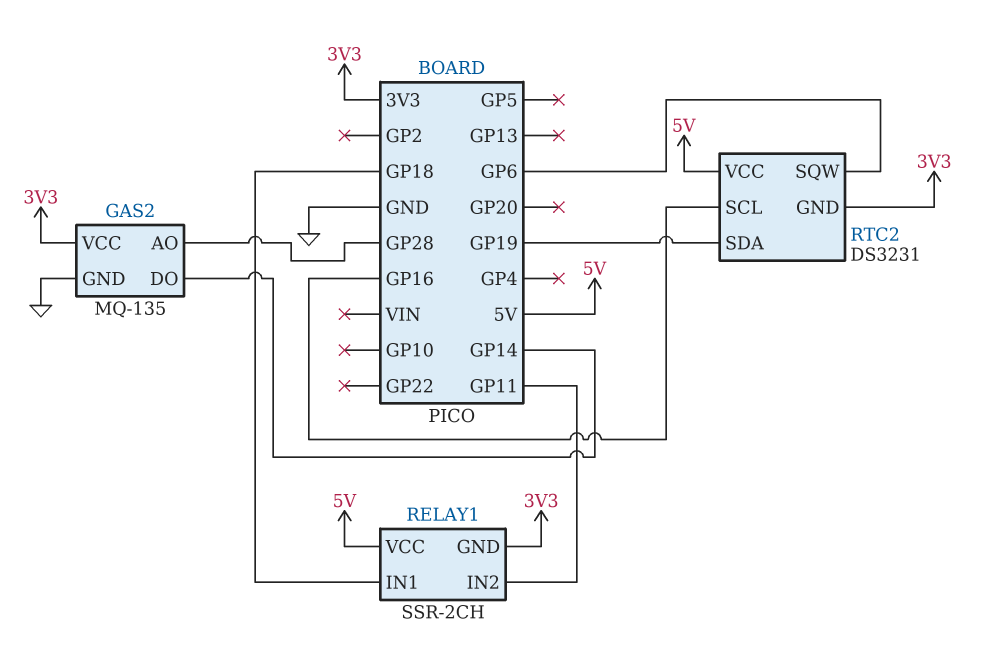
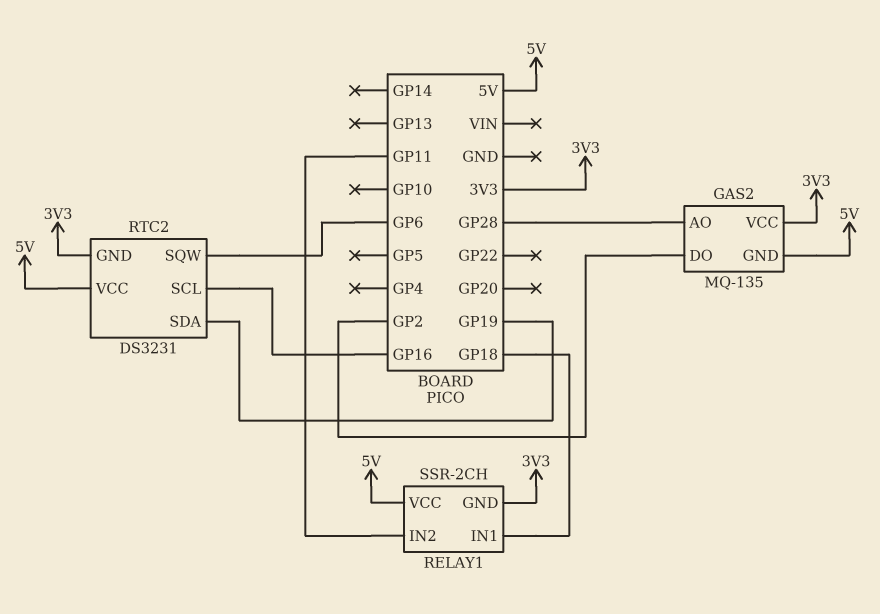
GAS2 pin DO: GP14 -> GP2
GAS2 pin GND: GND -> 5V

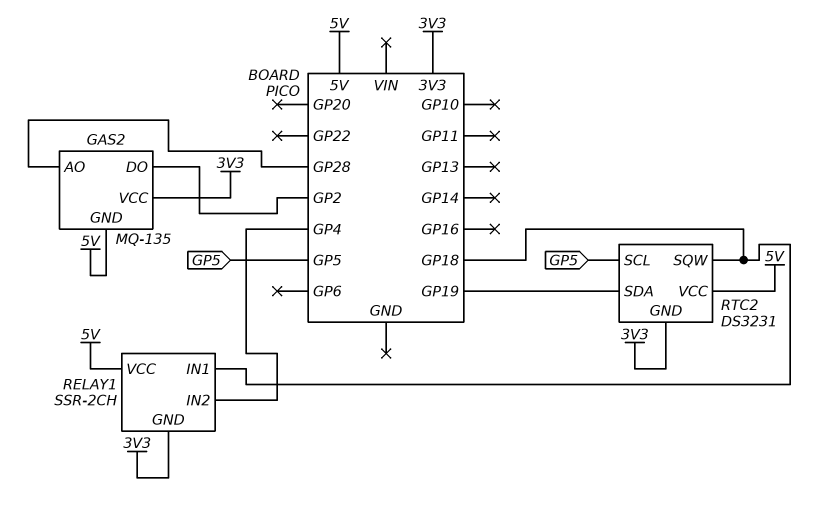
RELAY1 pin IN2: GP11 -> GP4
RTC2 pin SCL: GP16 -> GP5
RTC2 pin SQW: GP6 -> GP18

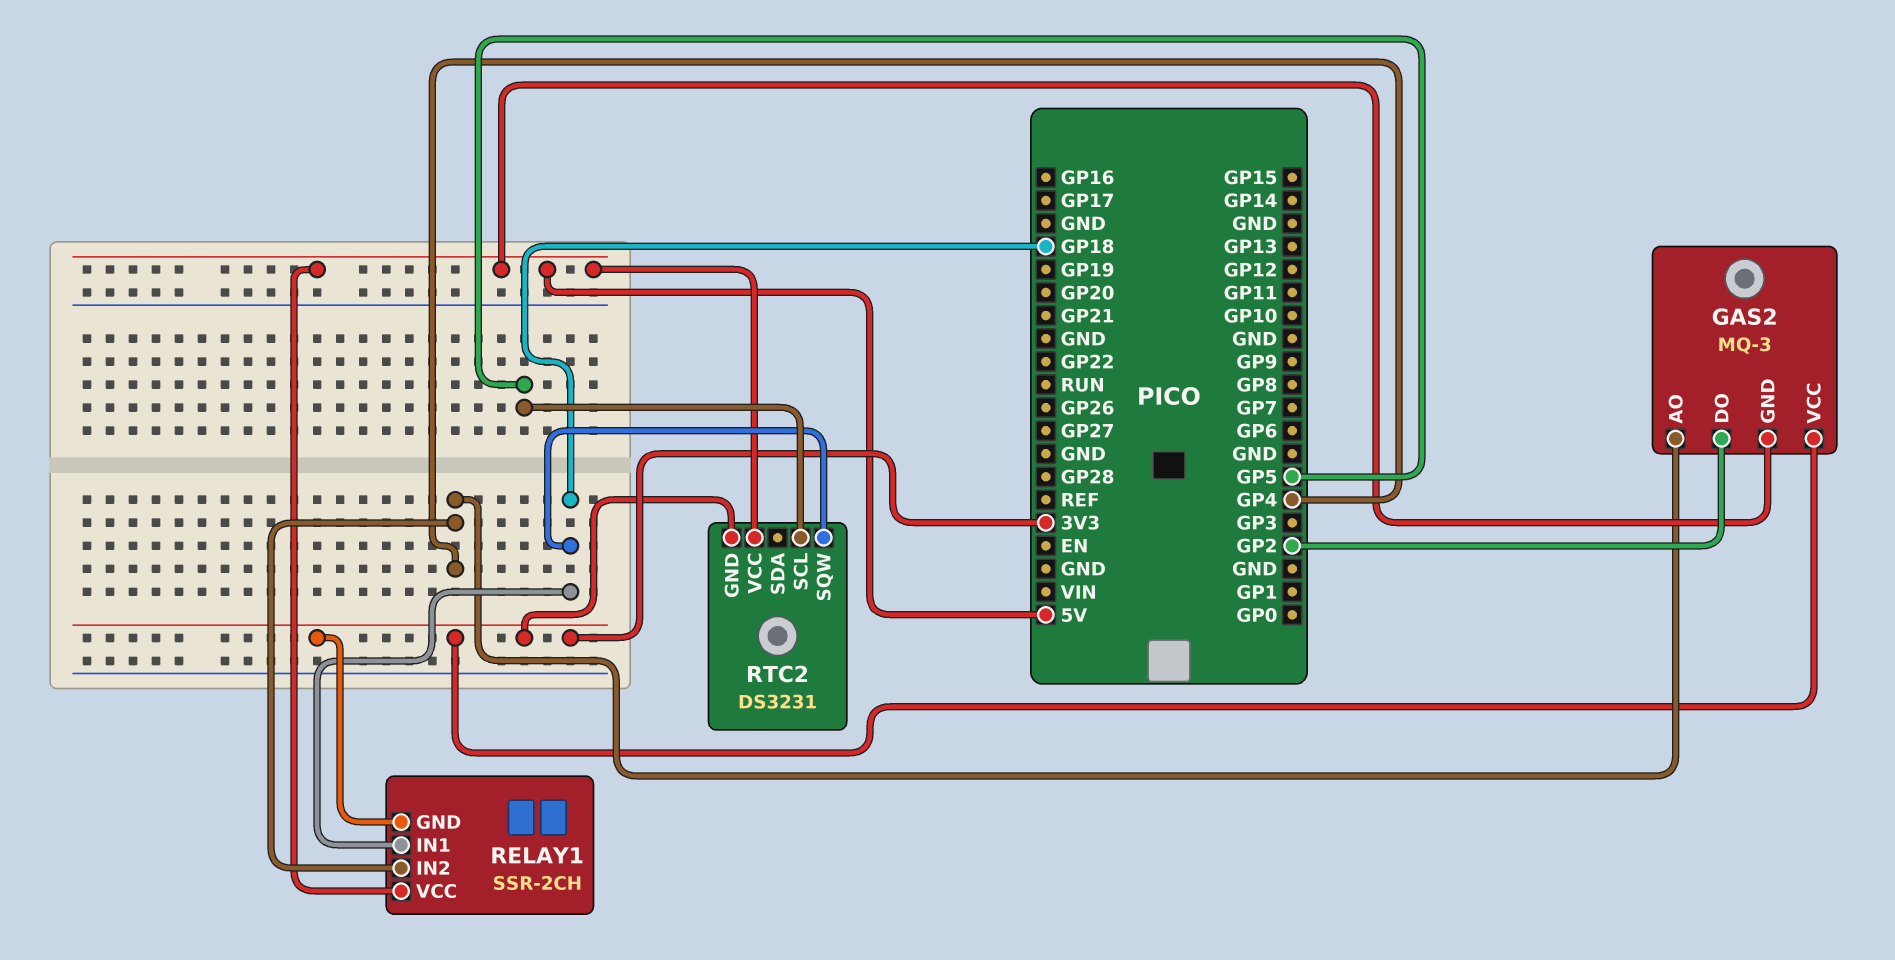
GAS2: MQ-135 -> MQ-3
GAS2 pin AO: GP28 -> GP4
RTC2 pin SDA: GP19 -> none

